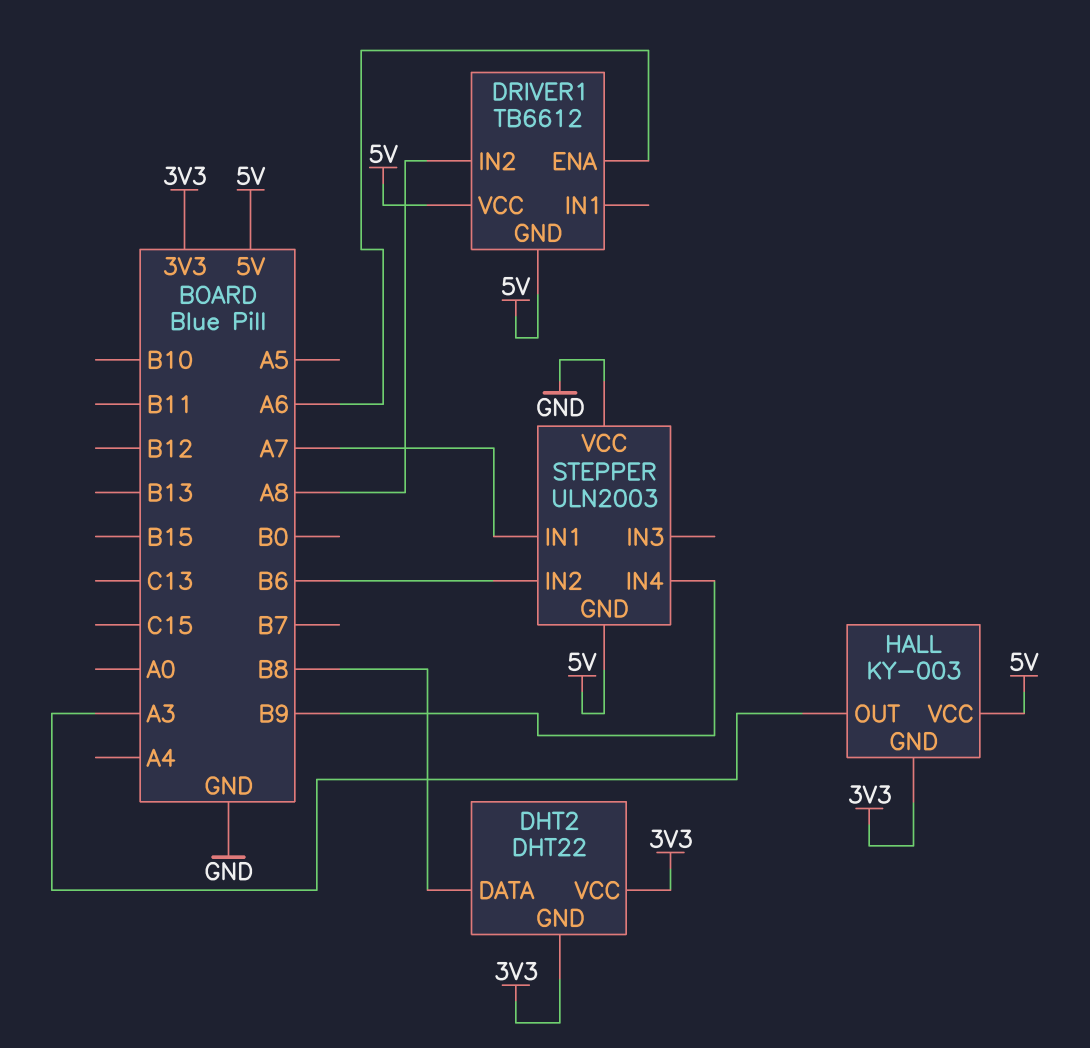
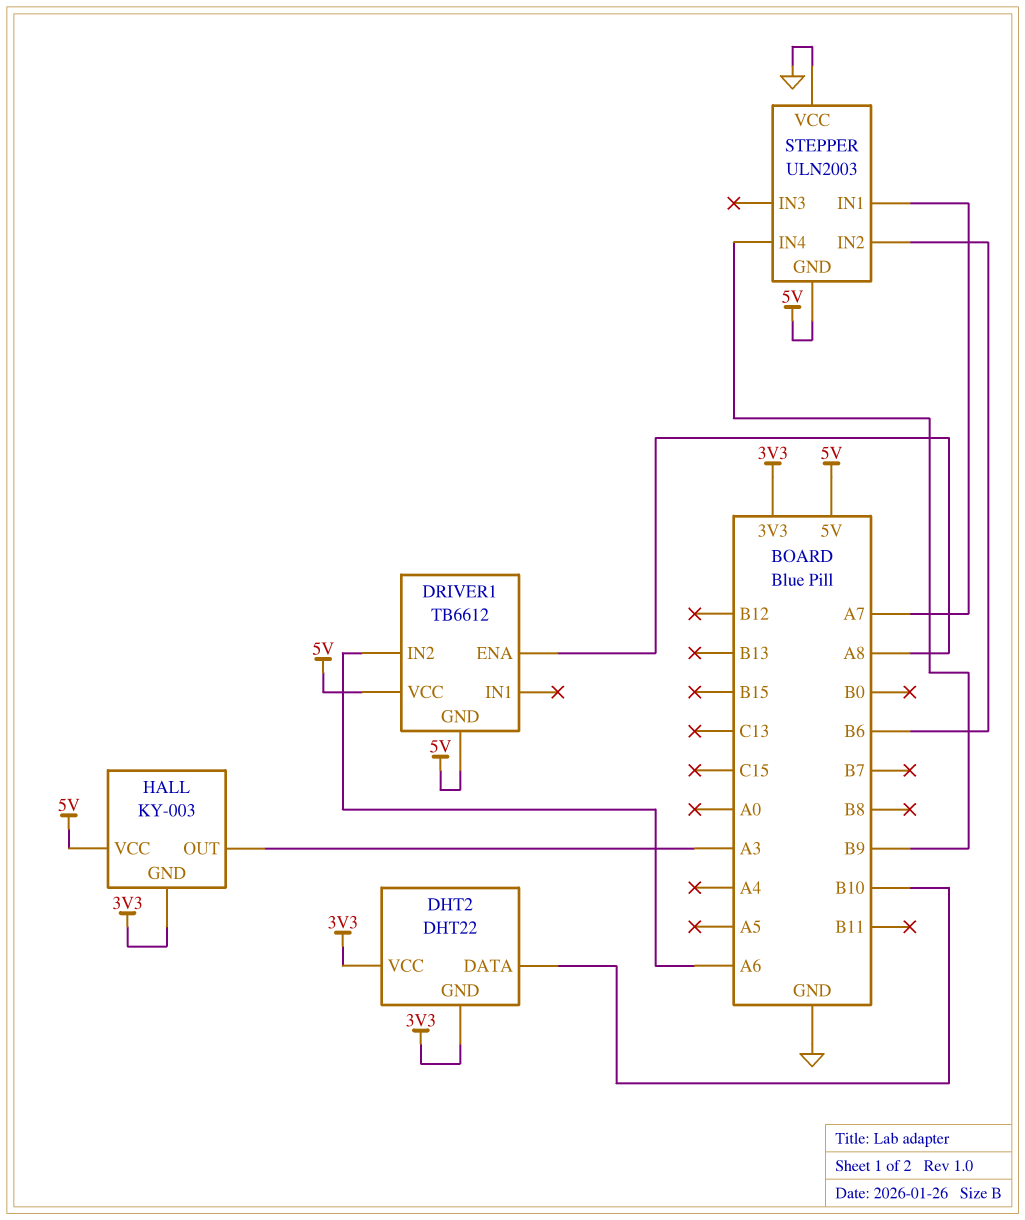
DHT2 pin DATA: B8 -> B10
DRIVER1 pin ENA: A6 -> A8
DRIVER1 pin IN2: A8 -> A6

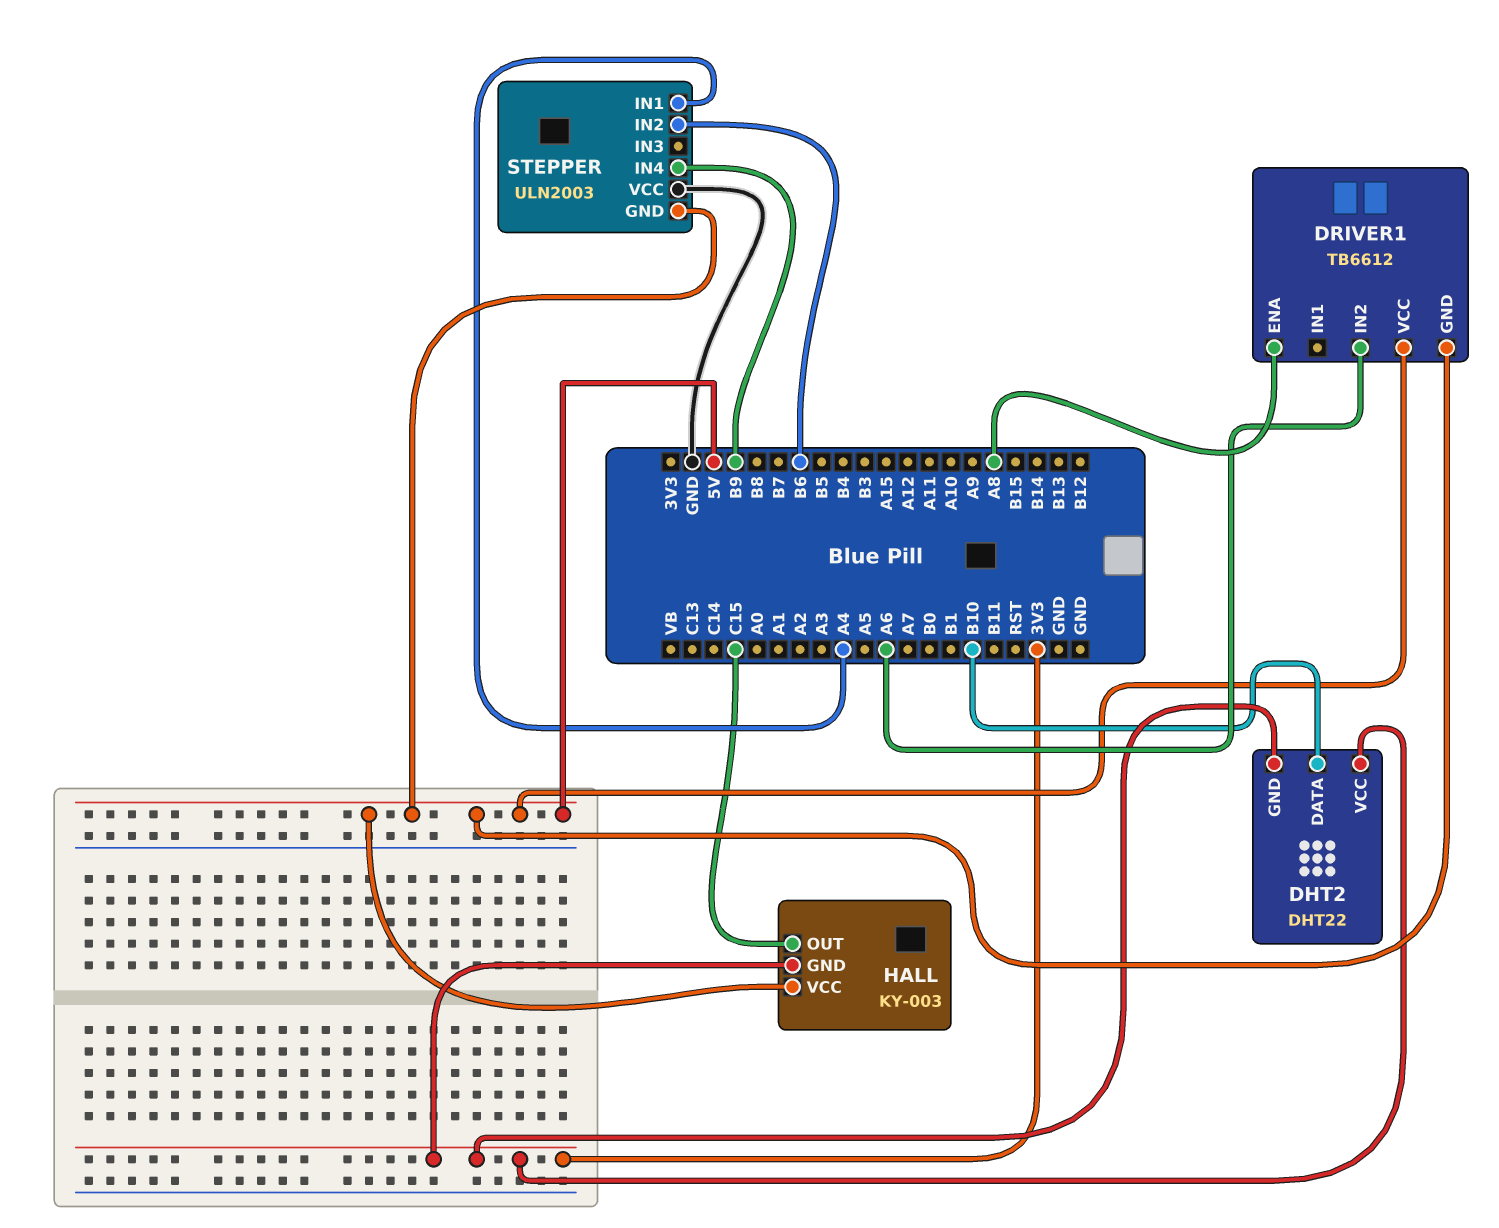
HALL pin OUT: A3 -> C15
STEPPER pin IN1: A7 -> A4

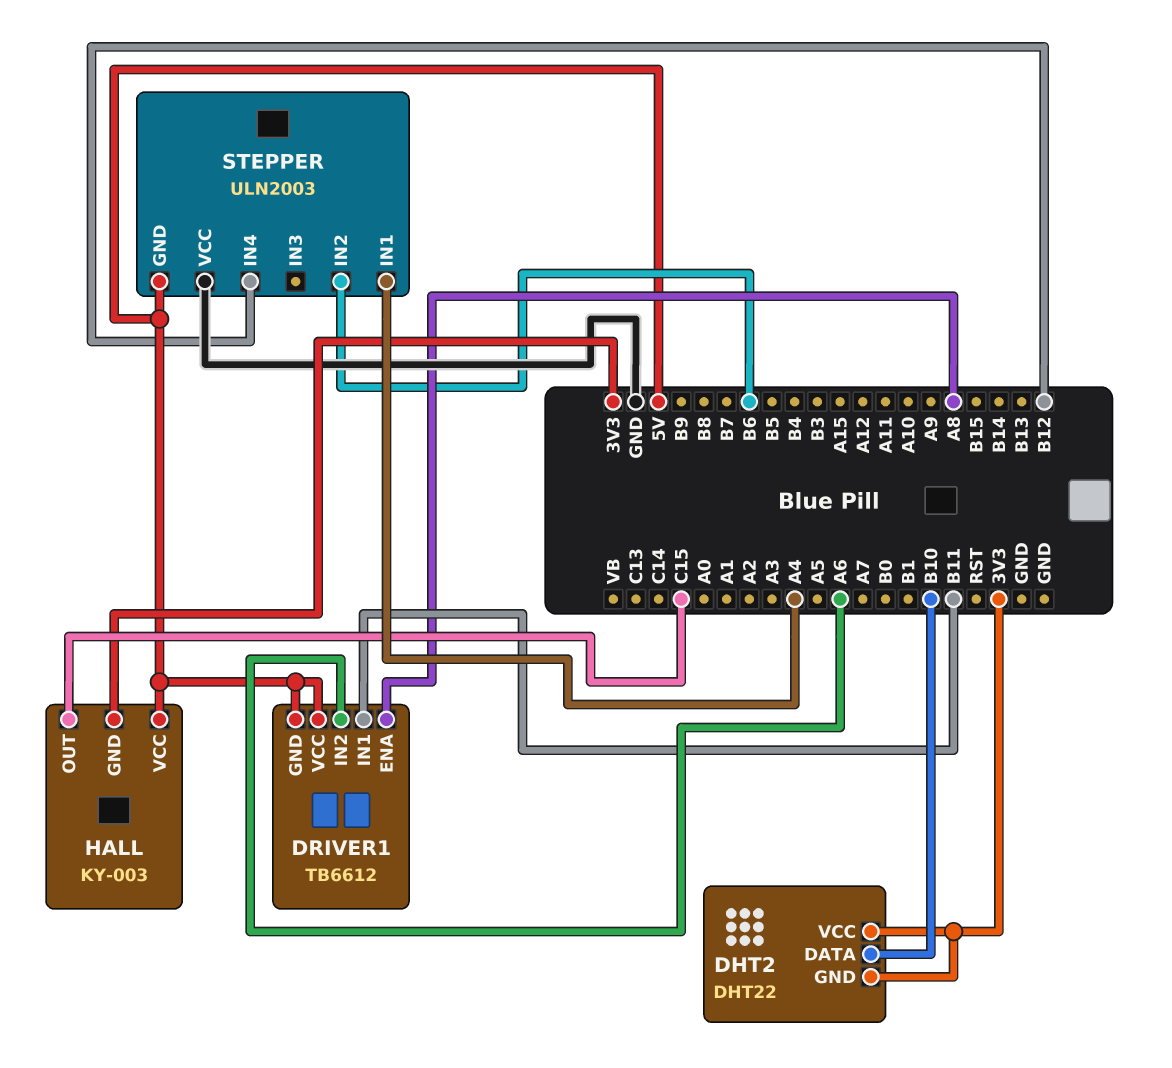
DRIVER1 pin IN1: none -> B11
STEPPER pin IN4: B9 -> B12

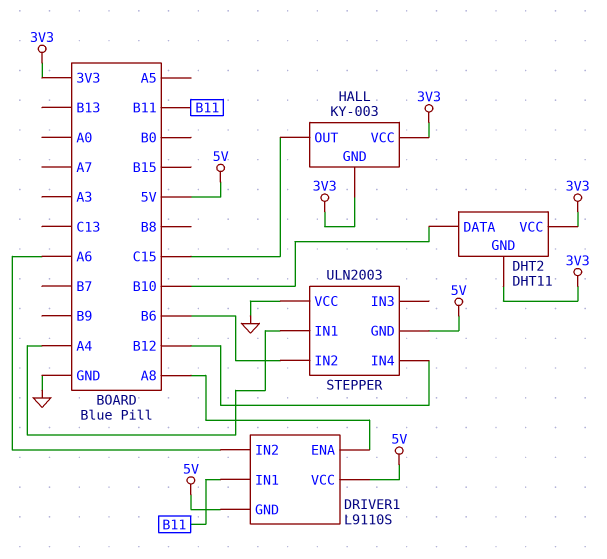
DHT2: DHT22 -> DHT11
DRIVER1: TB6612 -> L9110S
HALL pin VCC: 5V -> 3V3

